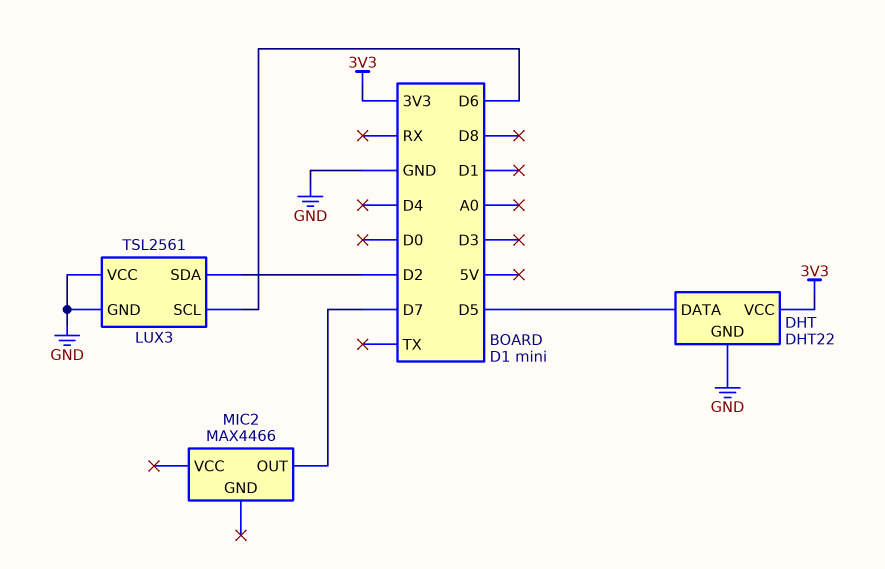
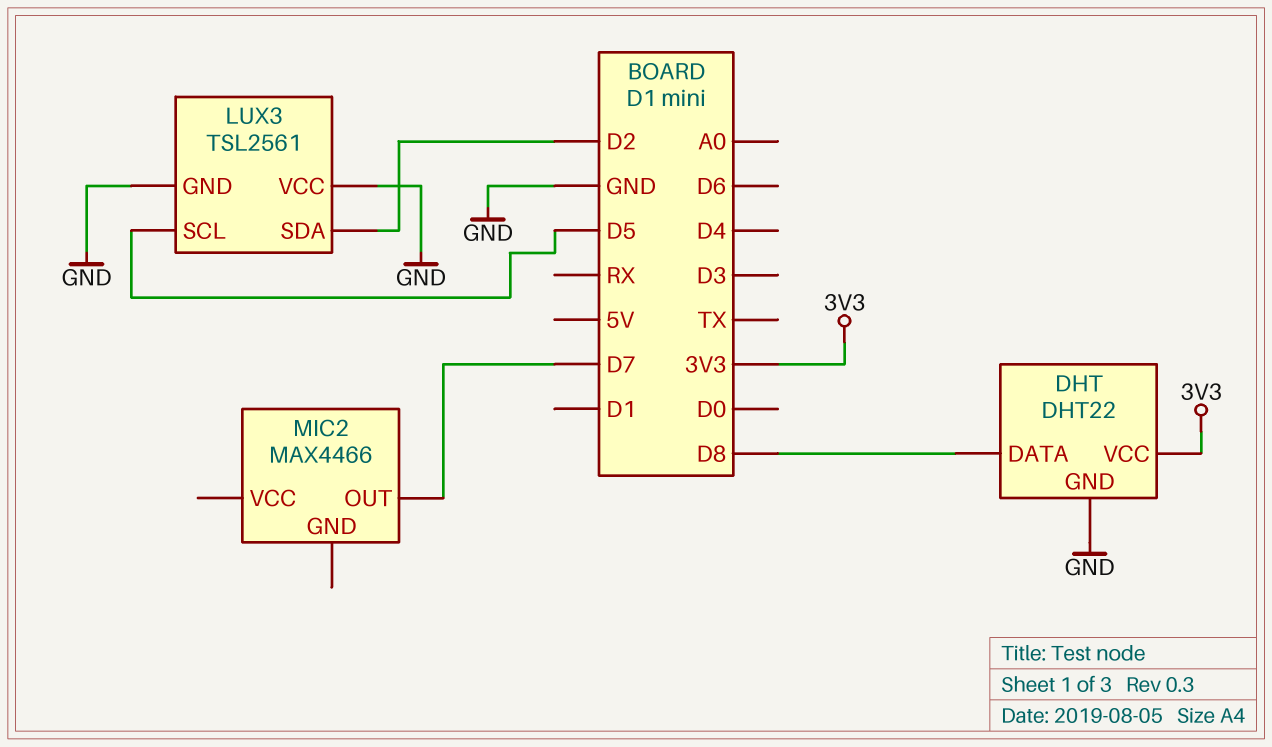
DHT pin DATA: D5 -> D8
LUX3 pin SCL: D6 -> D5

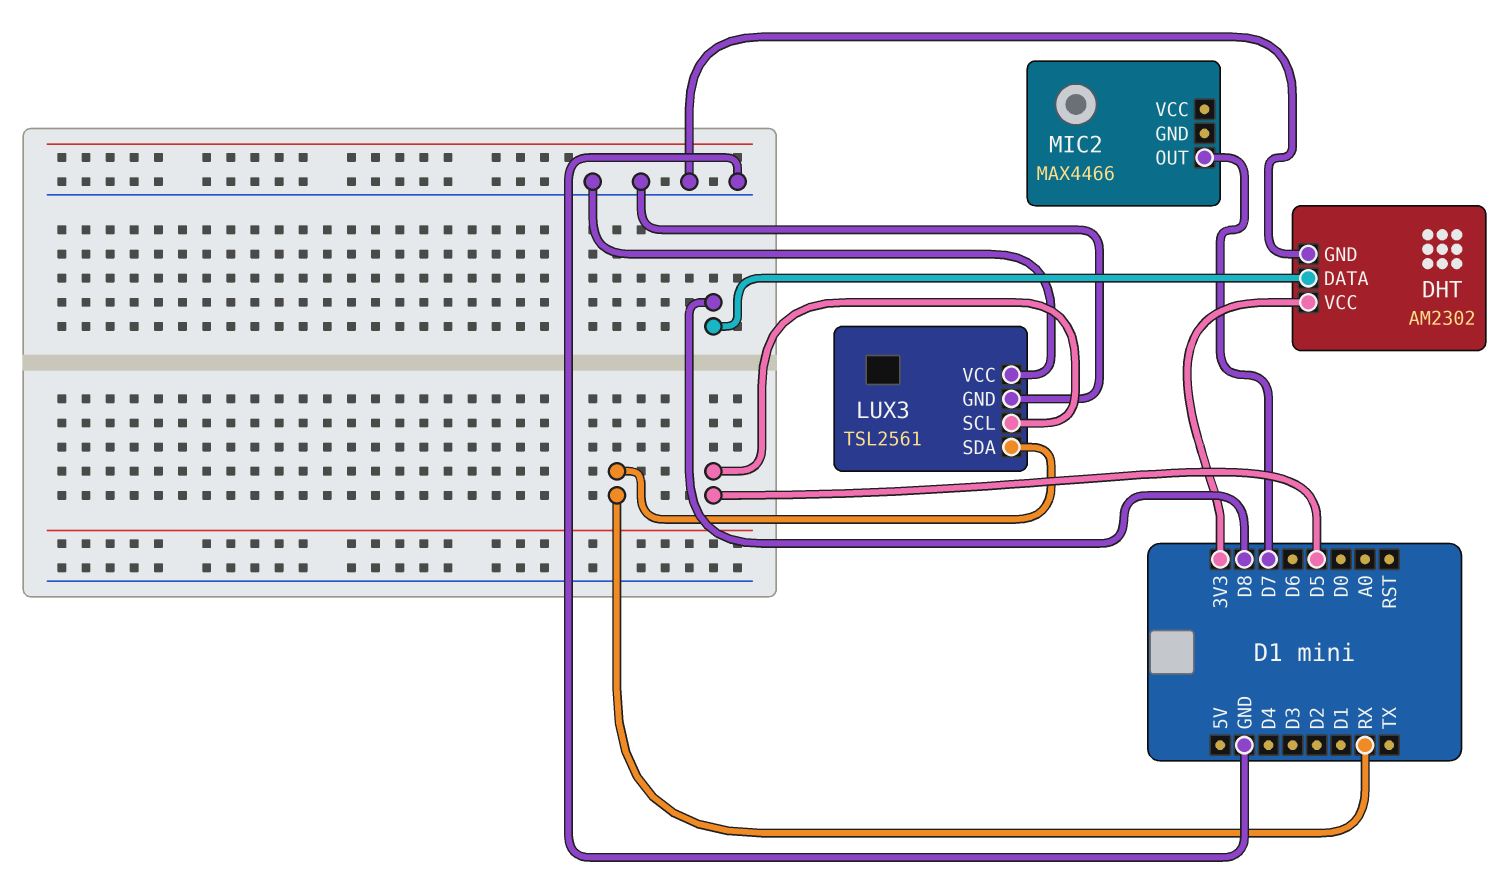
DHT: DHT22 -> AM2302
LUX3 pin SDA: D2 -> RX

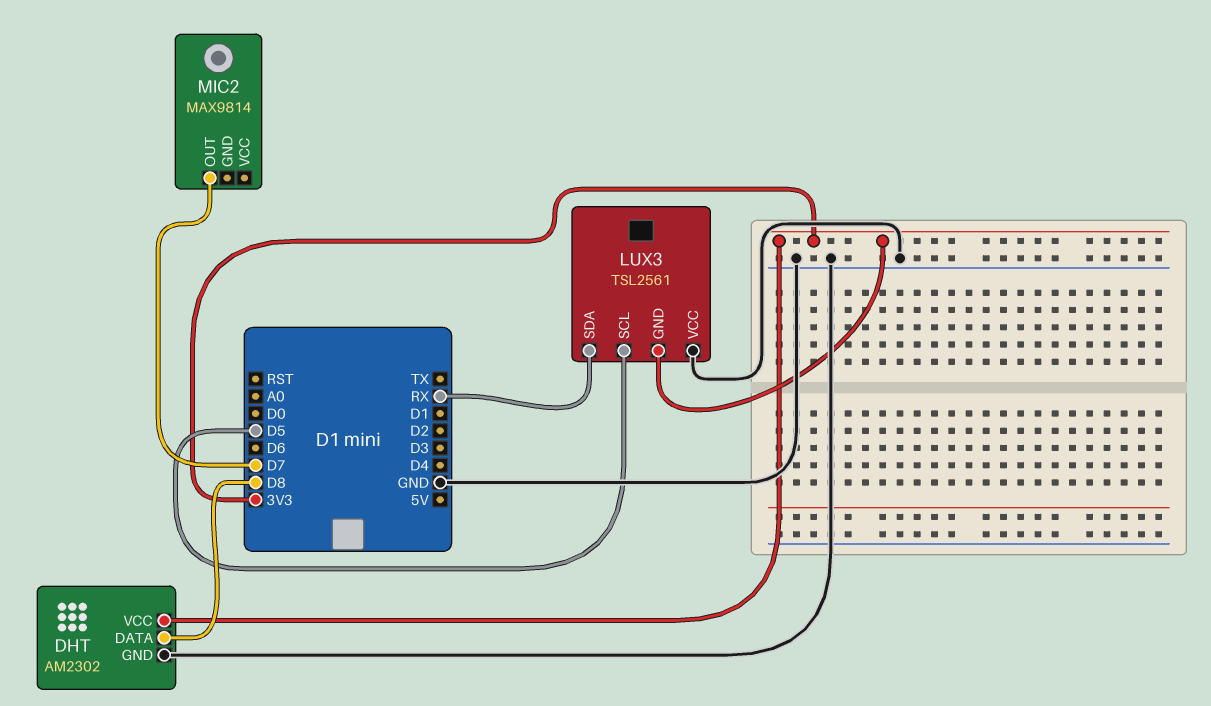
LUX3 pin GND: GND -> 3V3
MIC2: MAX4466 -> MAX9814

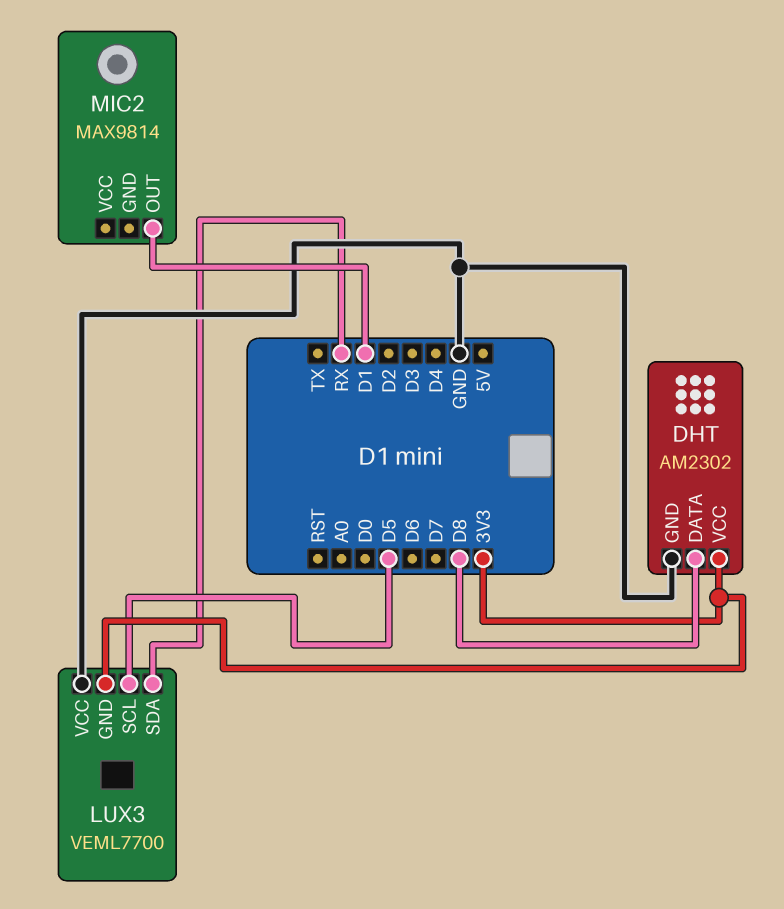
LUX3: TSL2561 -> VEML7700
MIC2 pin OUT: D7 -> D1

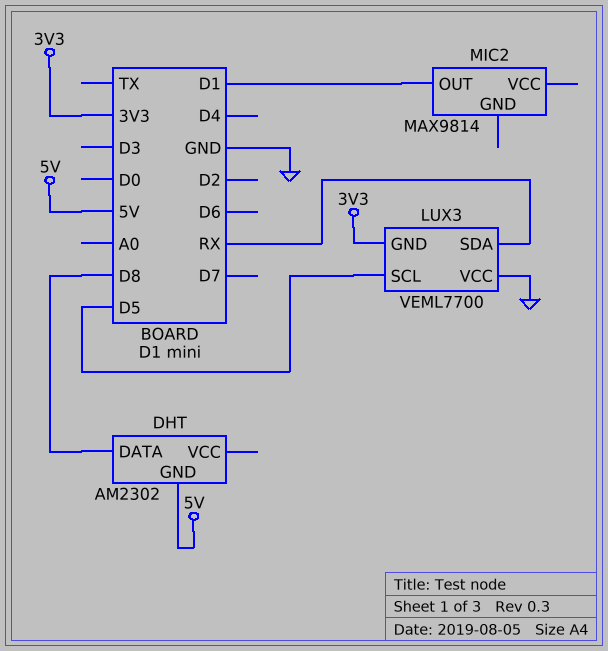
DHT pin GND: GND -> 5V
DHT pin VCC: 3V3 -> none

